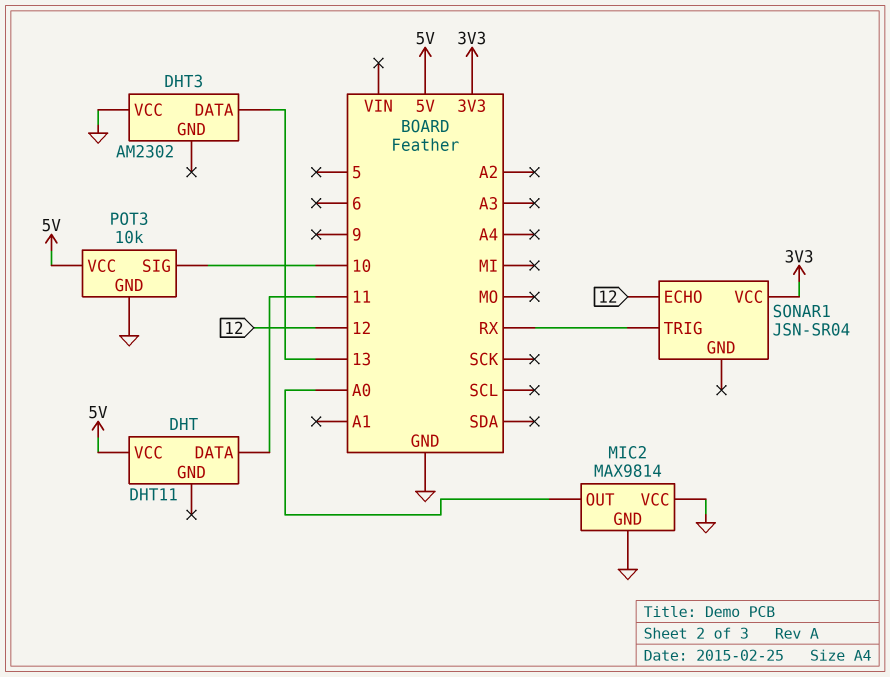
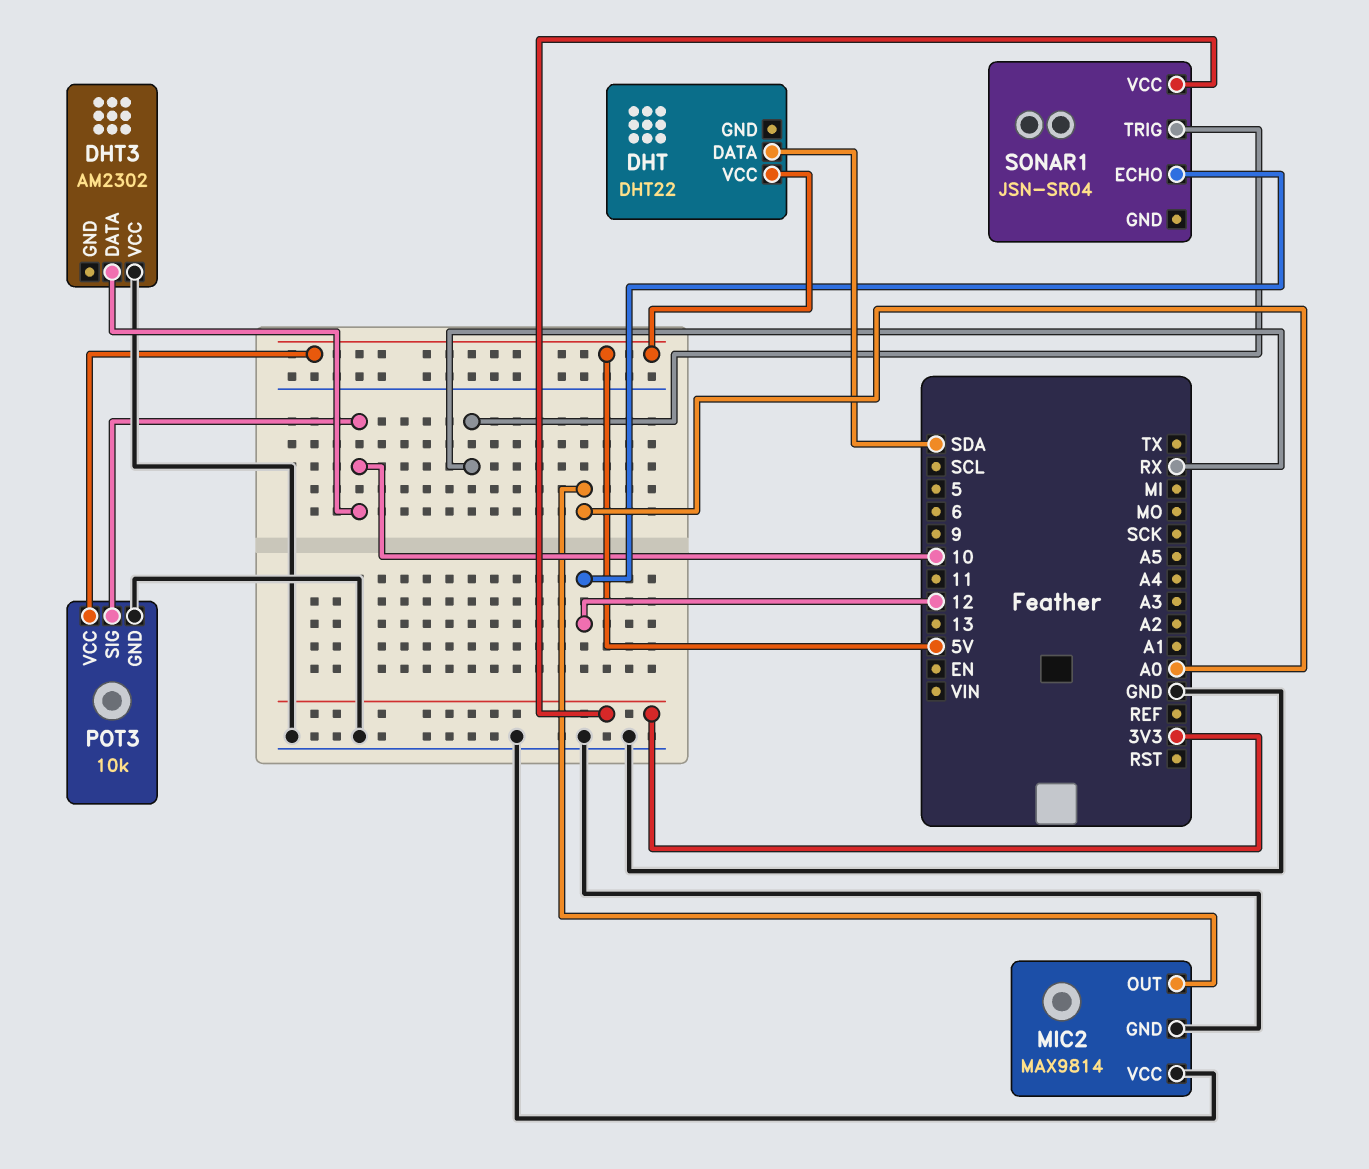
DHT: DHT11 -> DHT22
DHT pin DATA: 11 -> SDA
DHT3 pin DATA: 13 -> 10

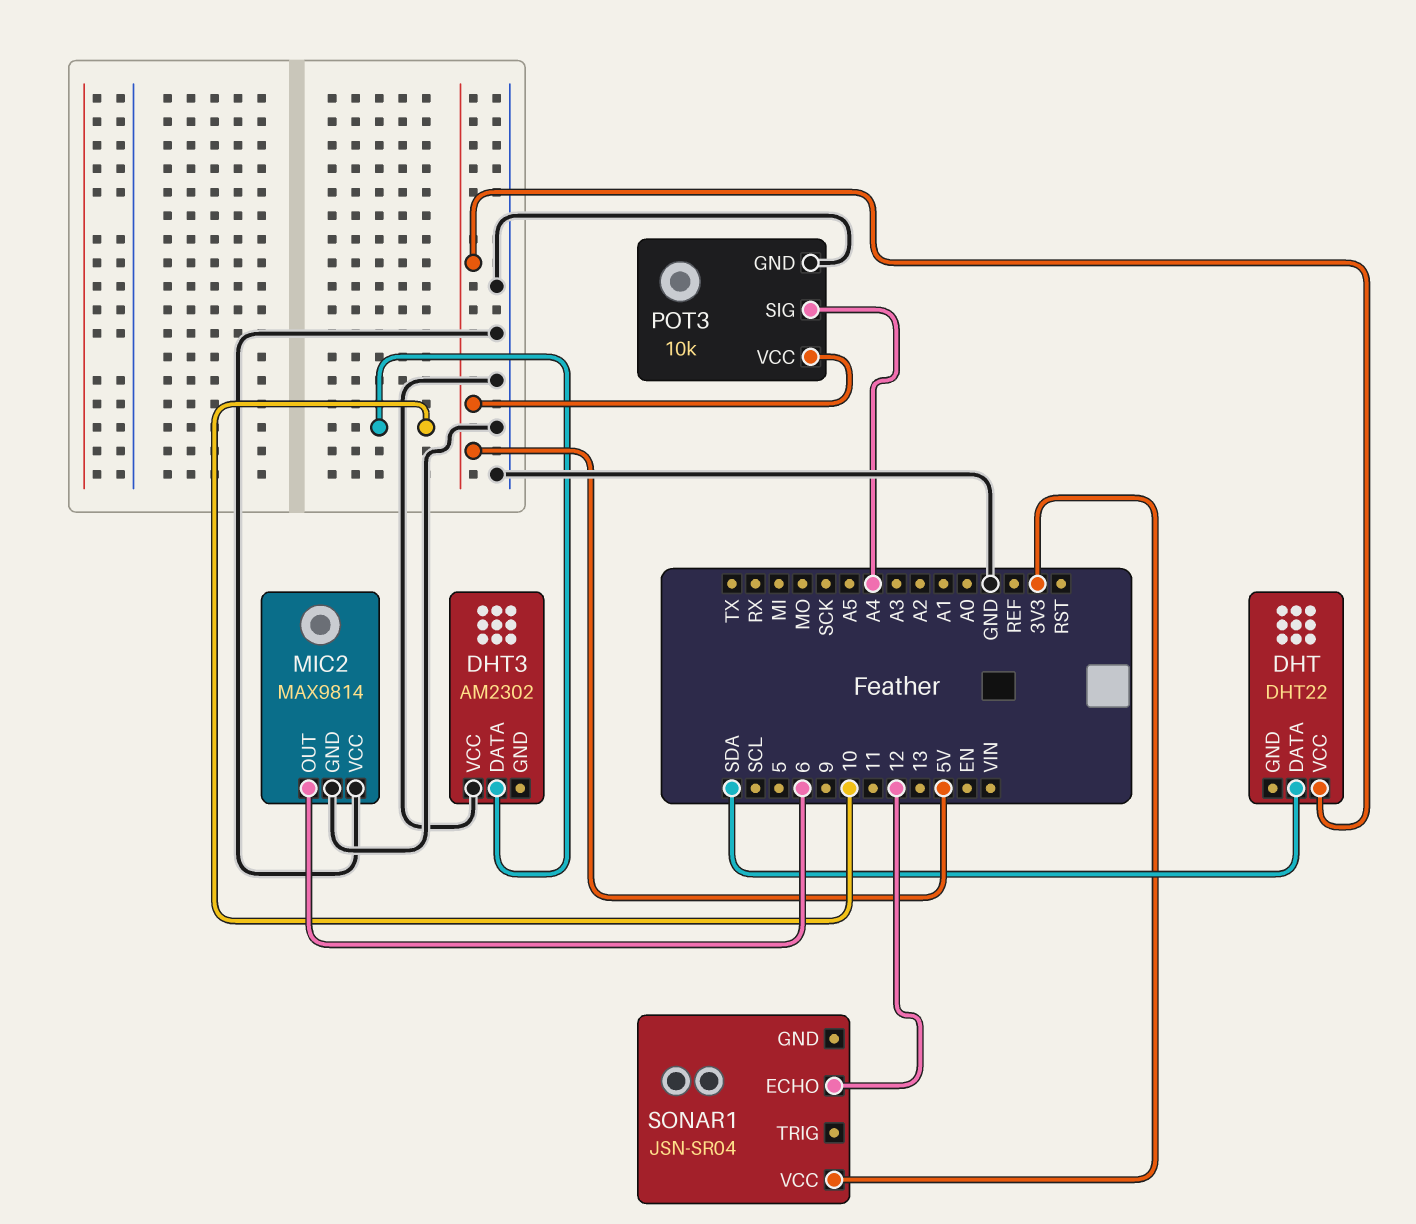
MIC2 pin OUT: A0 -> 6
POT3 pin SIG: 10 -> A4
SONAR1 pin TRIG: RX -> none

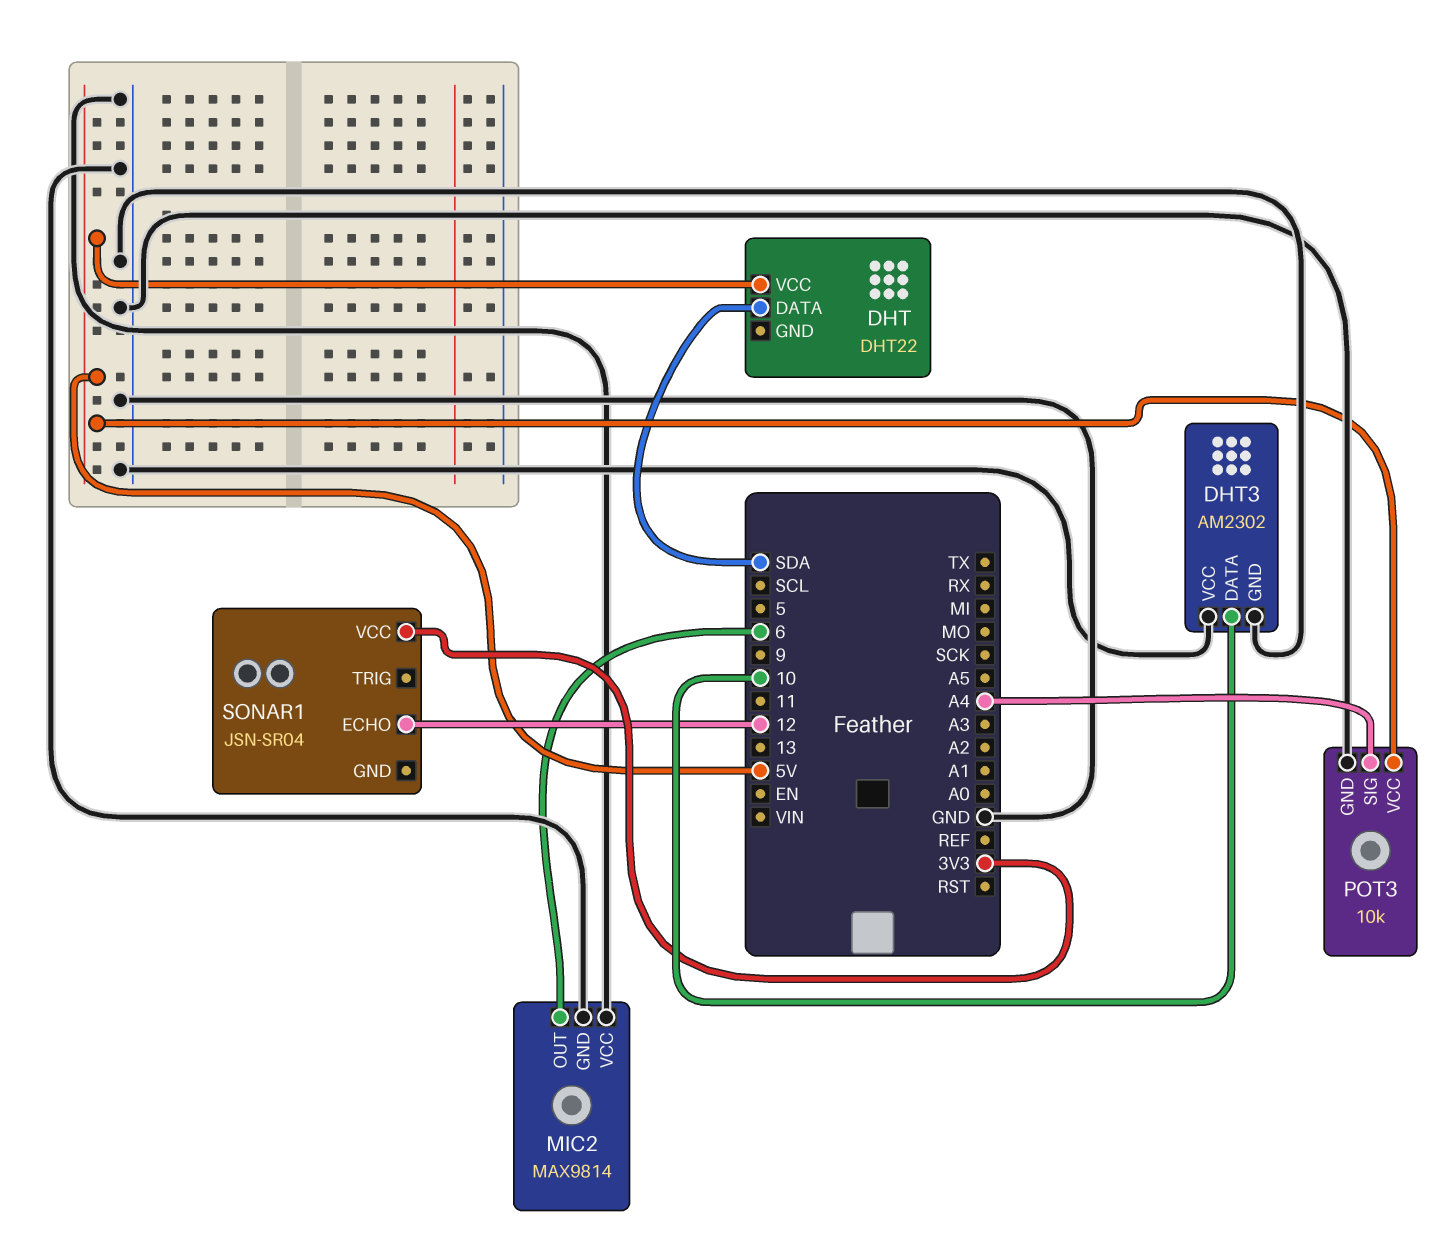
DHT3 pin GND: none -> GND

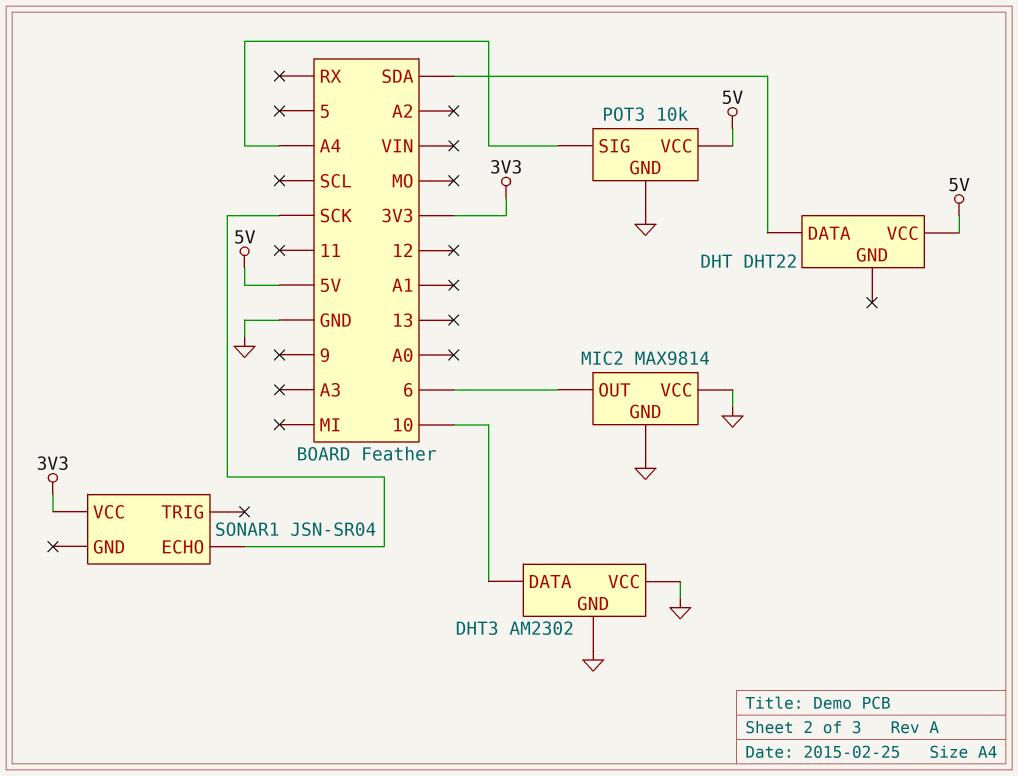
SONAR1 pin ECHO: 12 -> SCK

